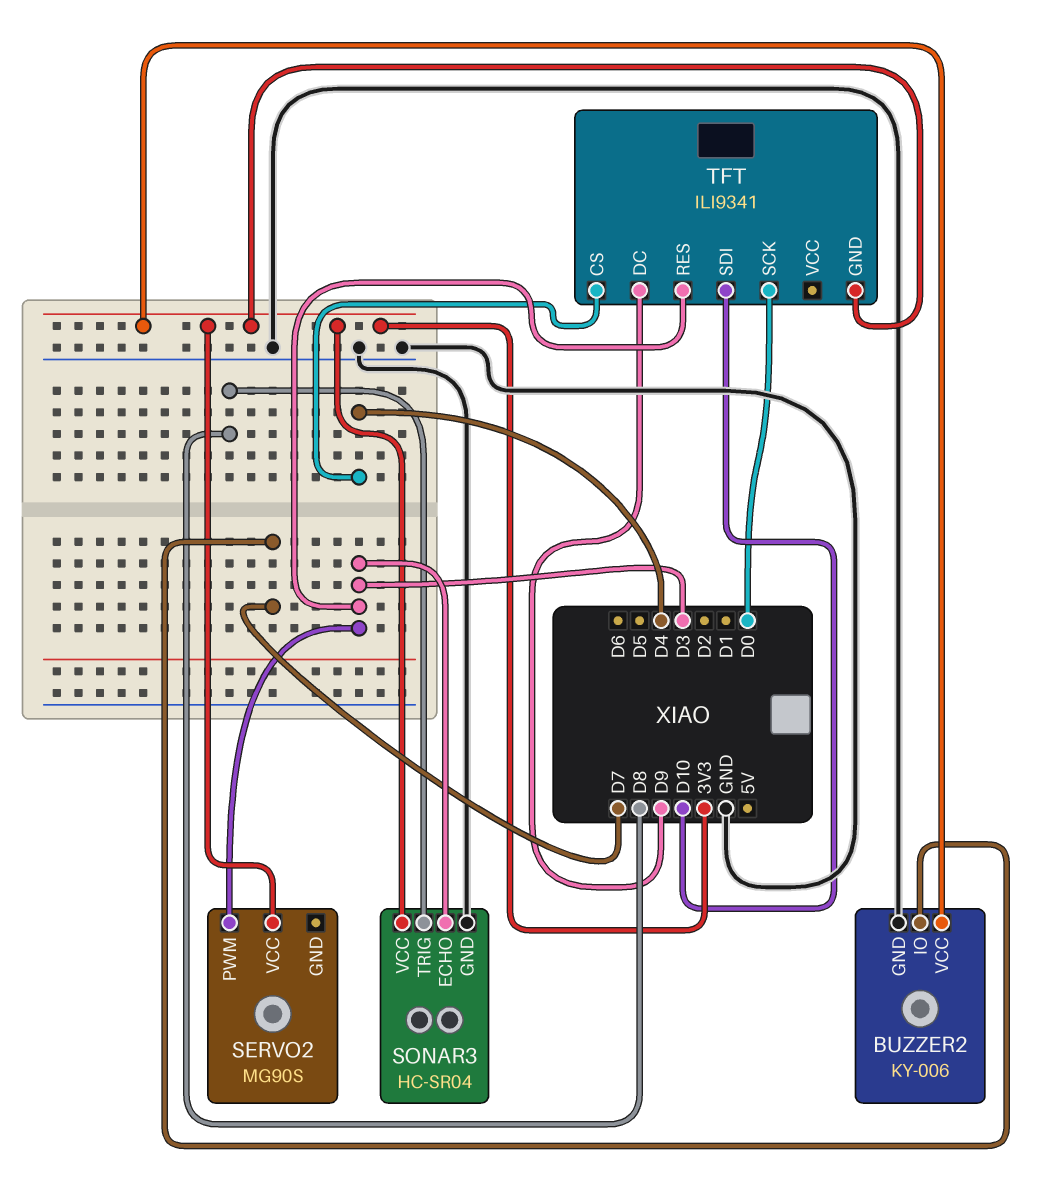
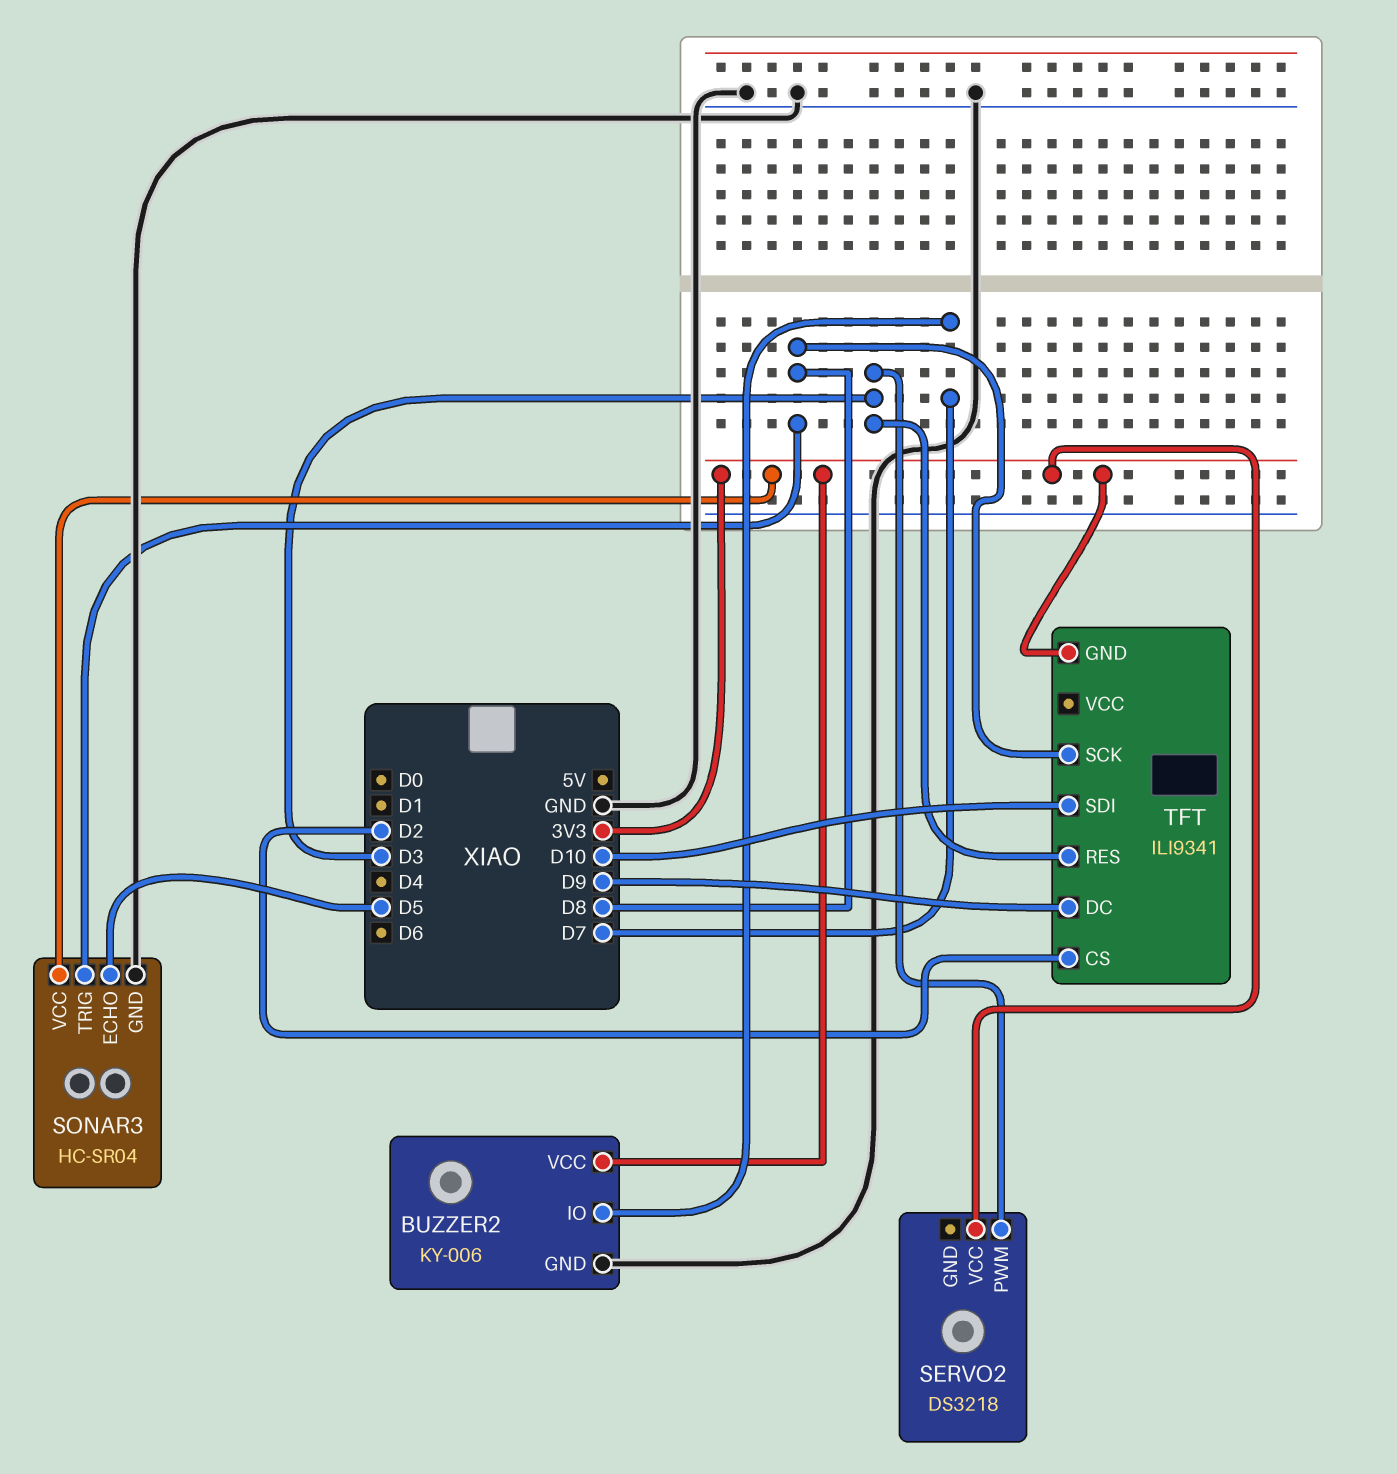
SERVO2: MG90S -> DS3218
SONAR3 pin ECHO: D3 -> D5
TFT pin CS: D4 -> D2
TFT pin SCK: D0 -> D8

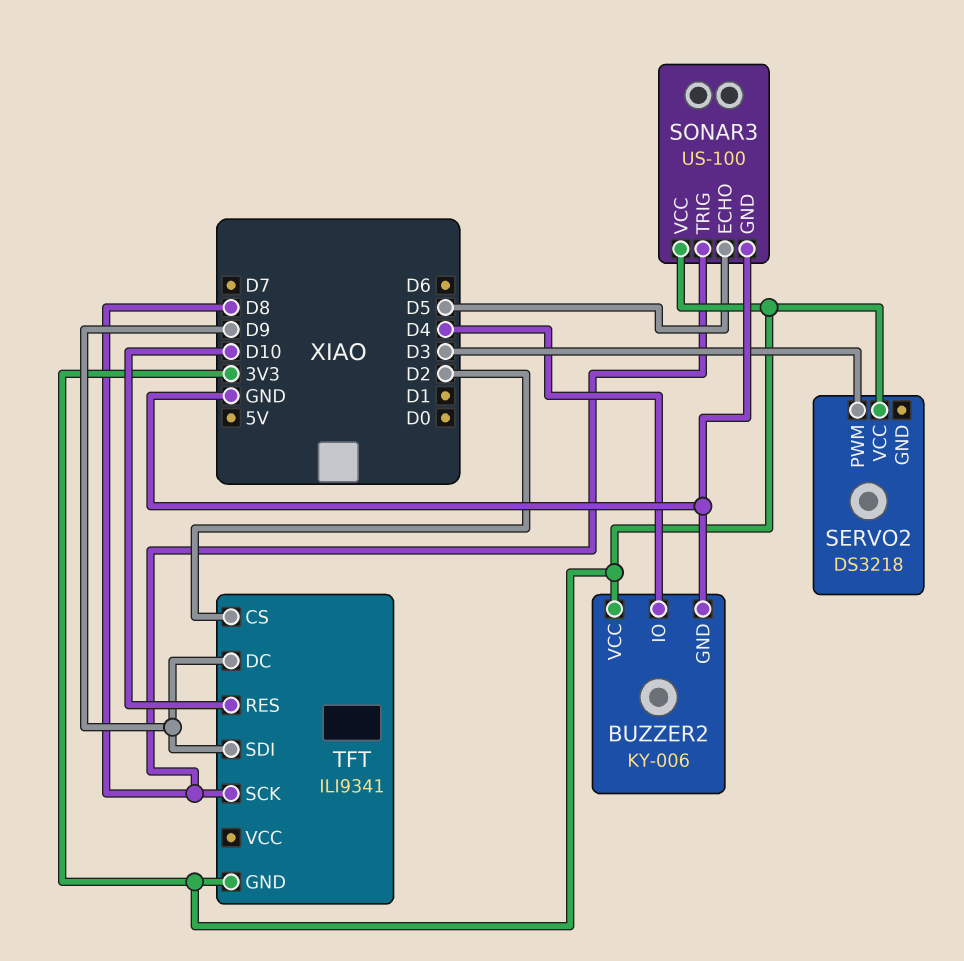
BUZZER2 pin IO: D7 -> D4
SONAR3: HC-SR04 -> US-100
TFT pin RES: D3 -> D10
TFT pin SDI: D10 -> D9

